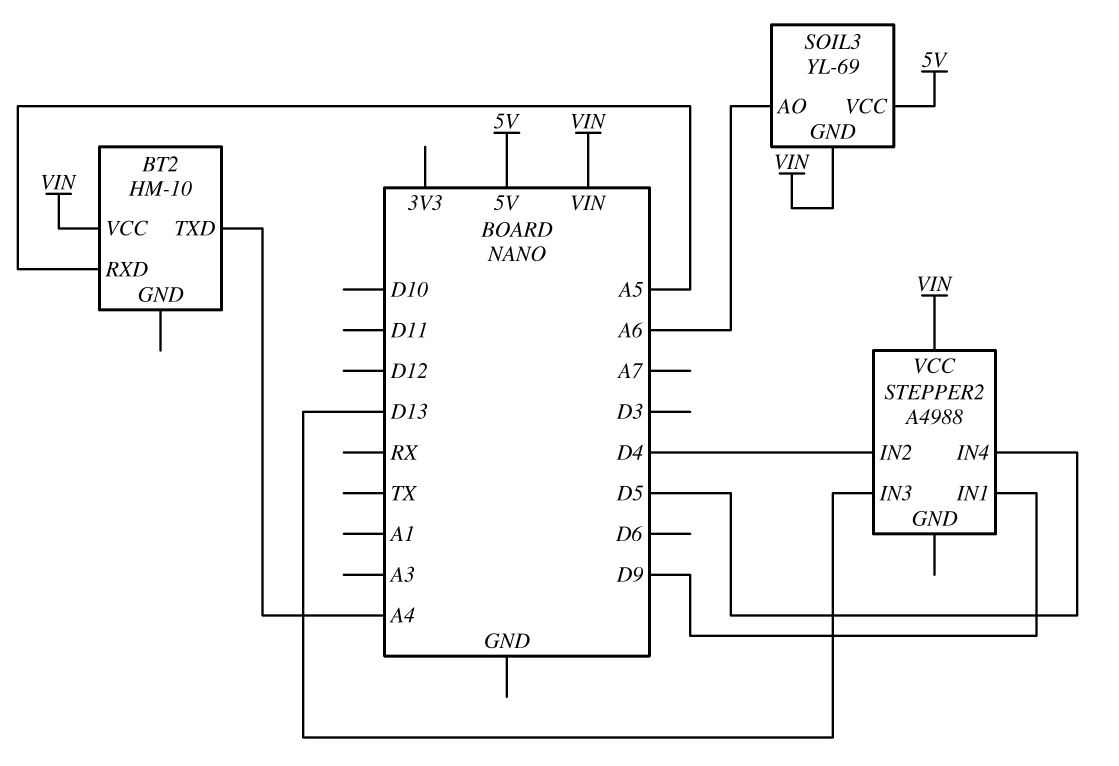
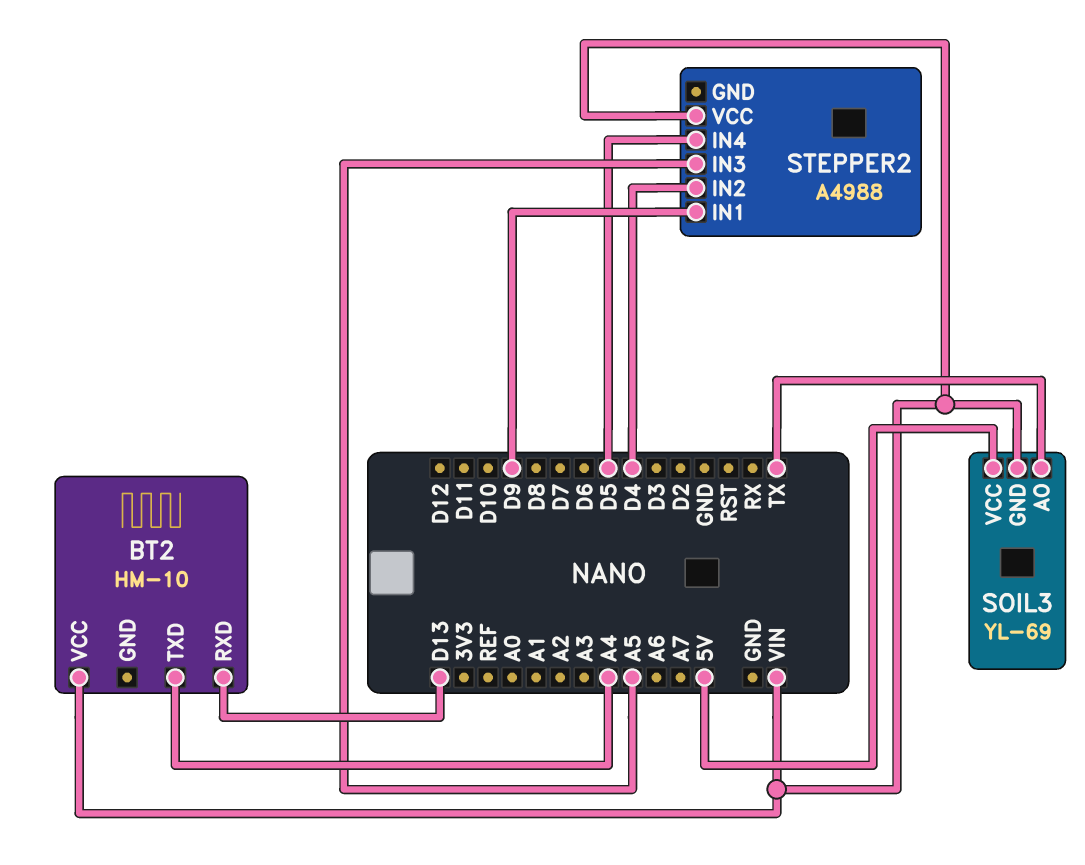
BT2 pin RXD: A5 -> D13
SOIL3 pin AO: A6 -> TX
STEPPER2 pin IN3: D13 -> A5

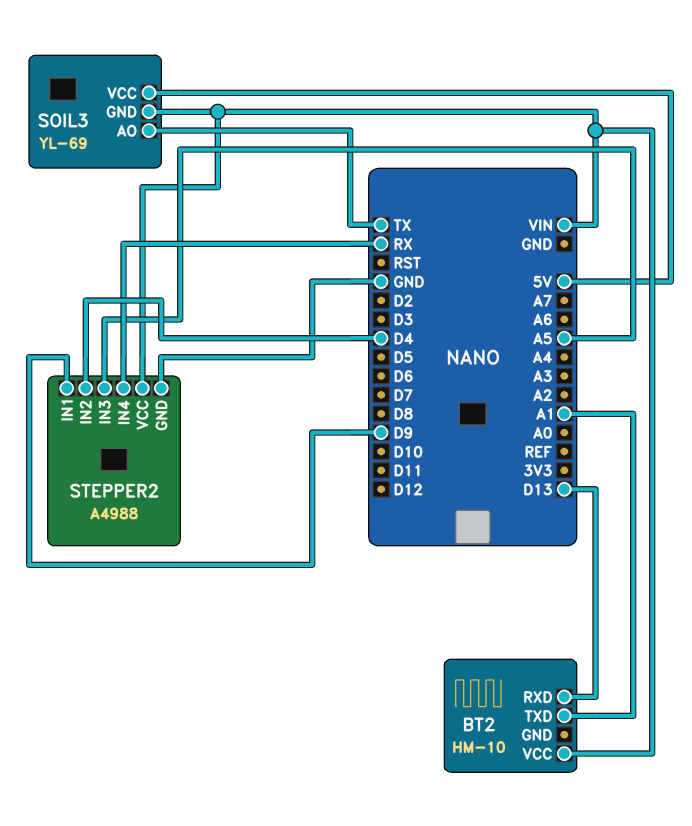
BT2 pin TXD: A4 -> A1
STEPPER2 pin GND: none -> GND
STEPPER2 pin IN4: D5 -> RX

